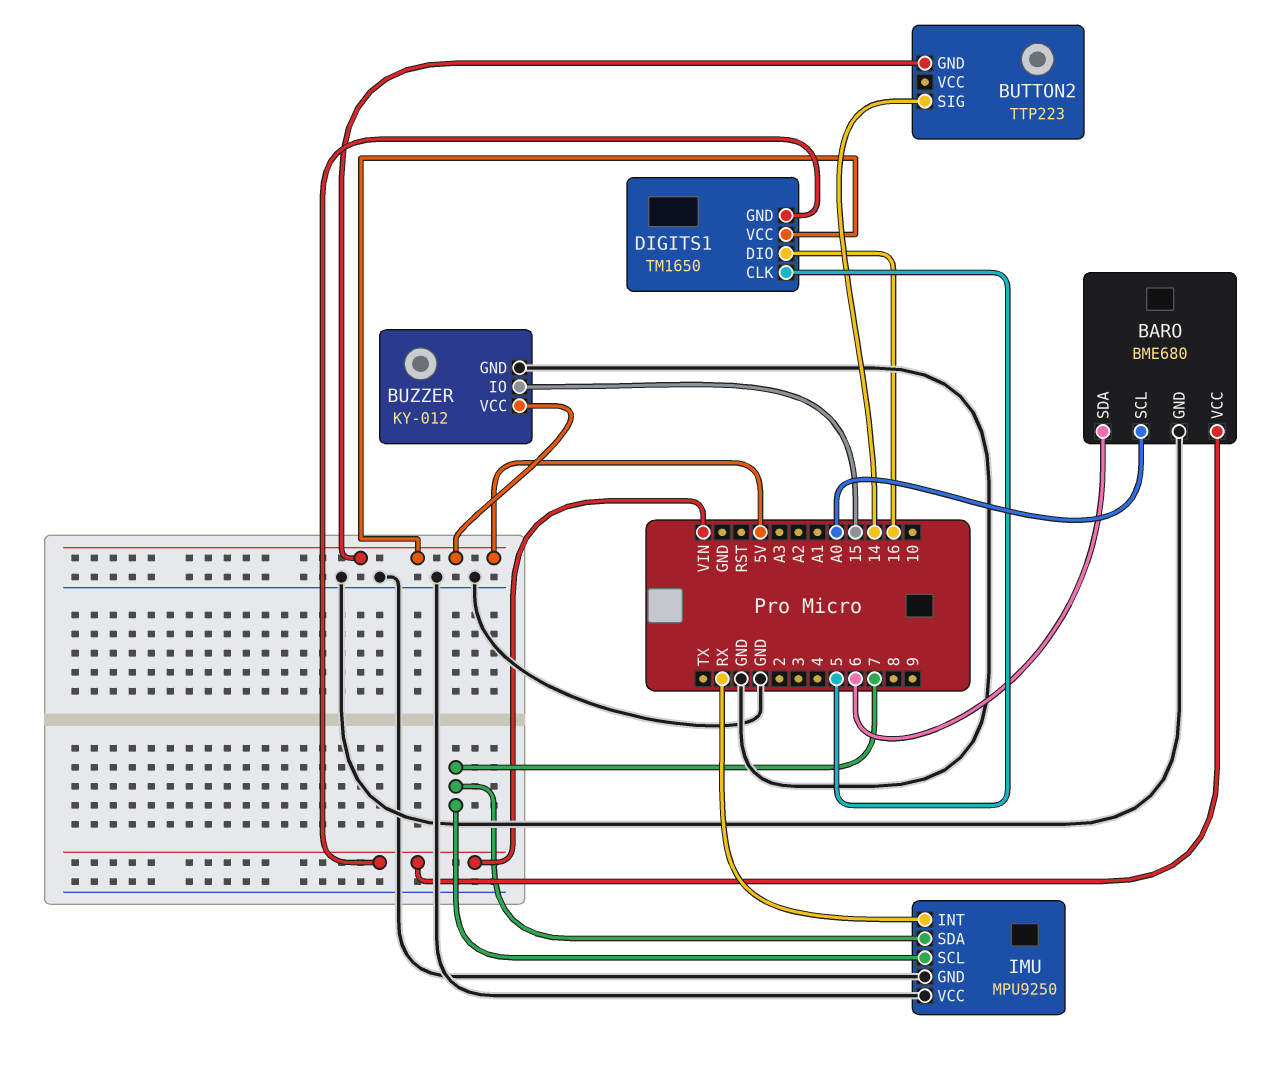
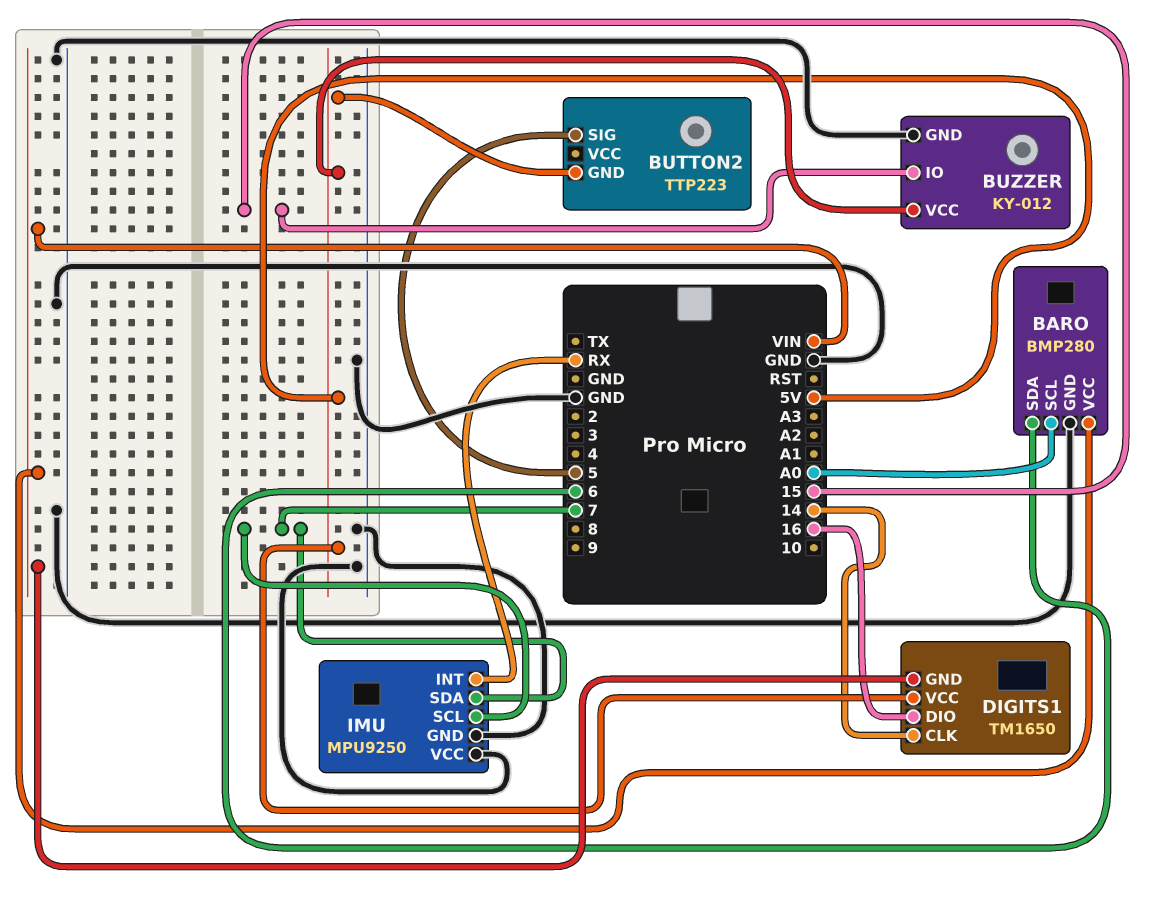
BARO: BME680 -> BMP280
BUTTON2 pin SIG: 14 -> 5
DIGITS1 pin CLK: 5 -> 14

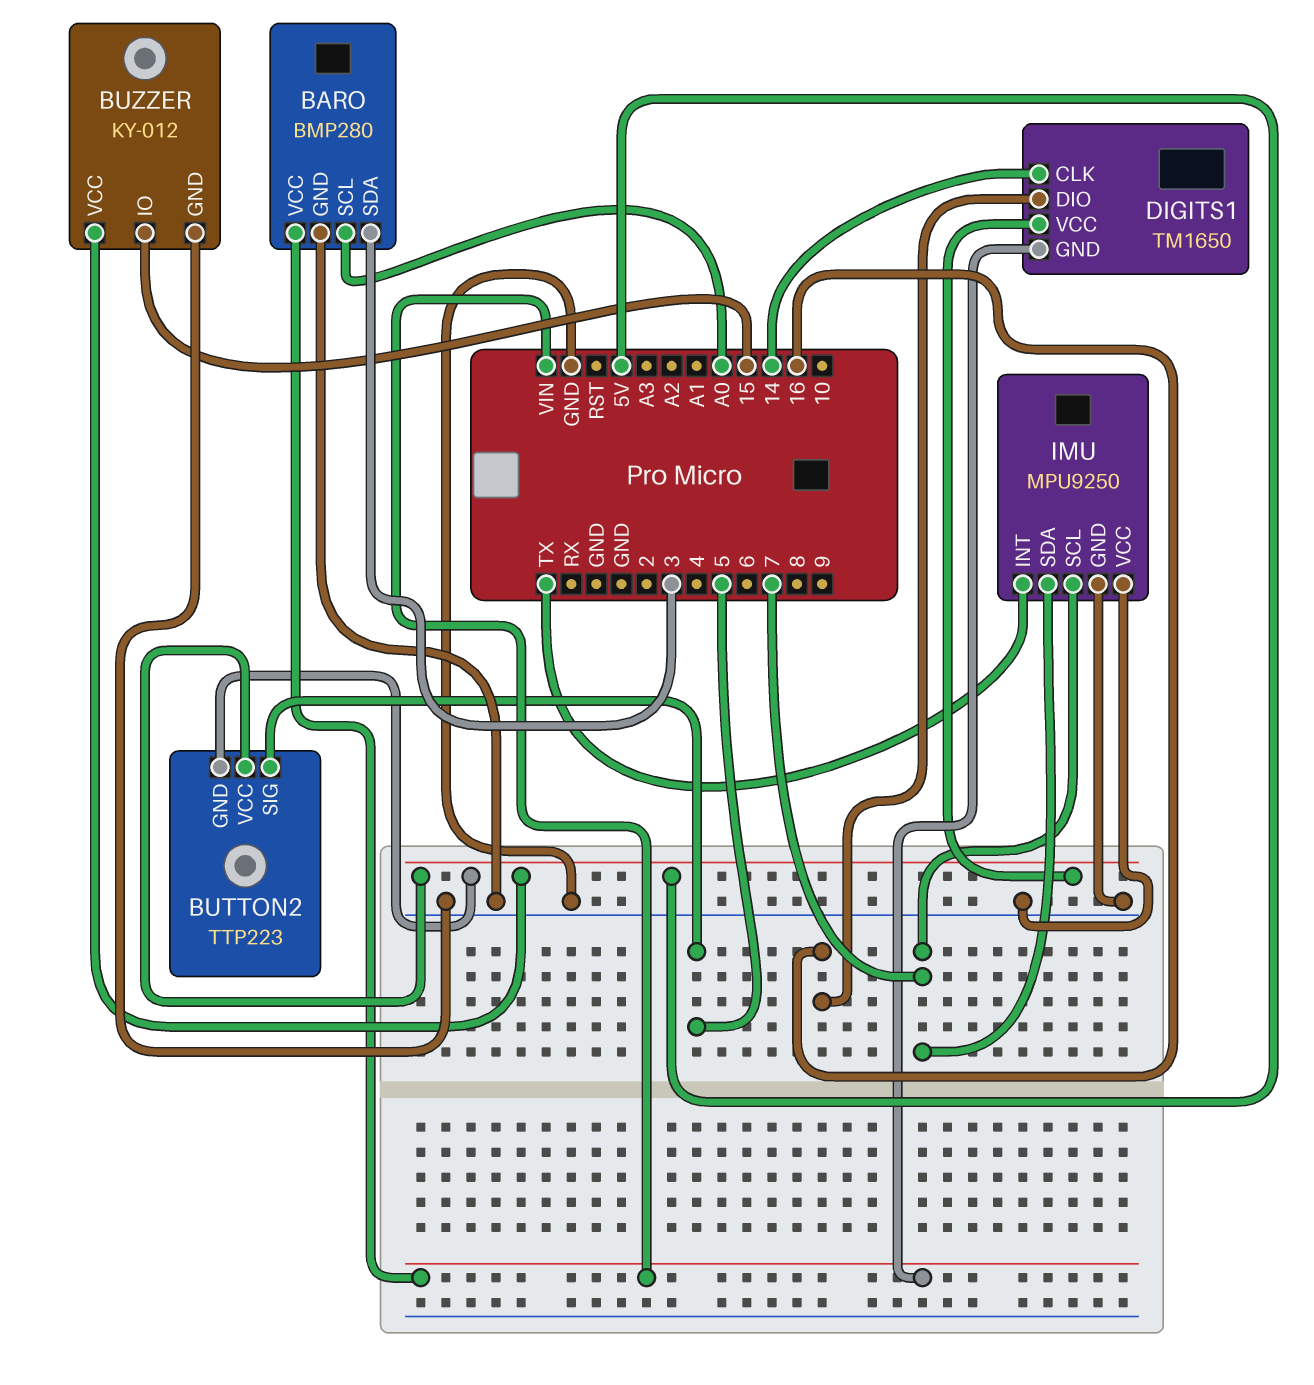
BARO pin SDA: 6 -> 3
BUTTON2 pin VCC: none -> 5V
IMU pin INT: RX -> TX

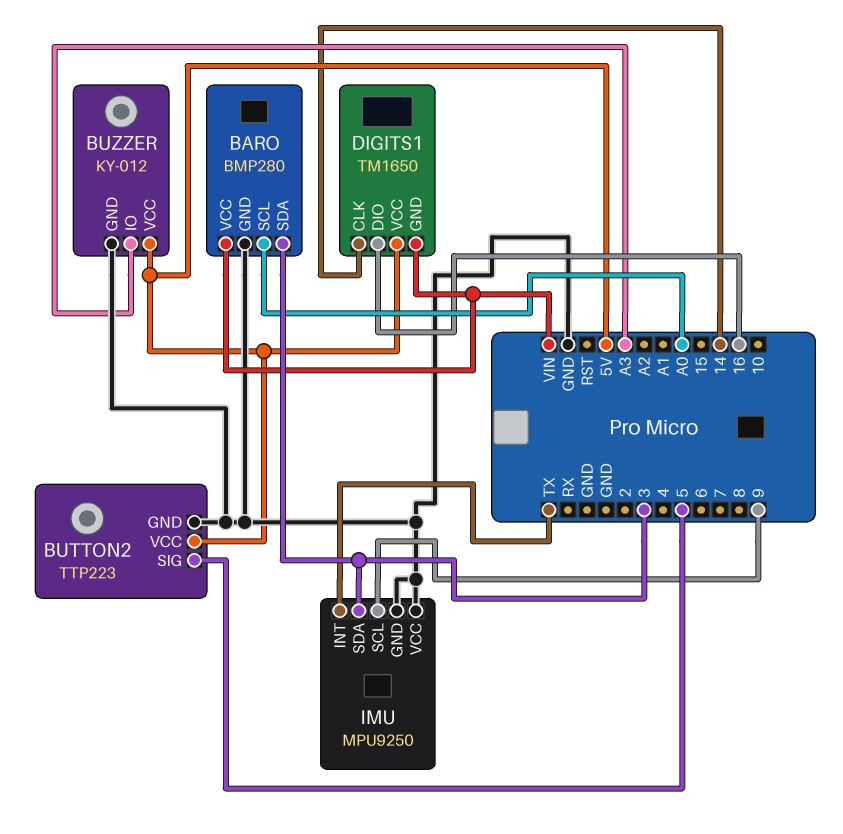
BUTTON2 pin GND: 5V -> GND
BUZZER pin IO: 15 -> A3
IMU pin SCL: 7 -> 9
IMU pin SDA: 7 -> 3

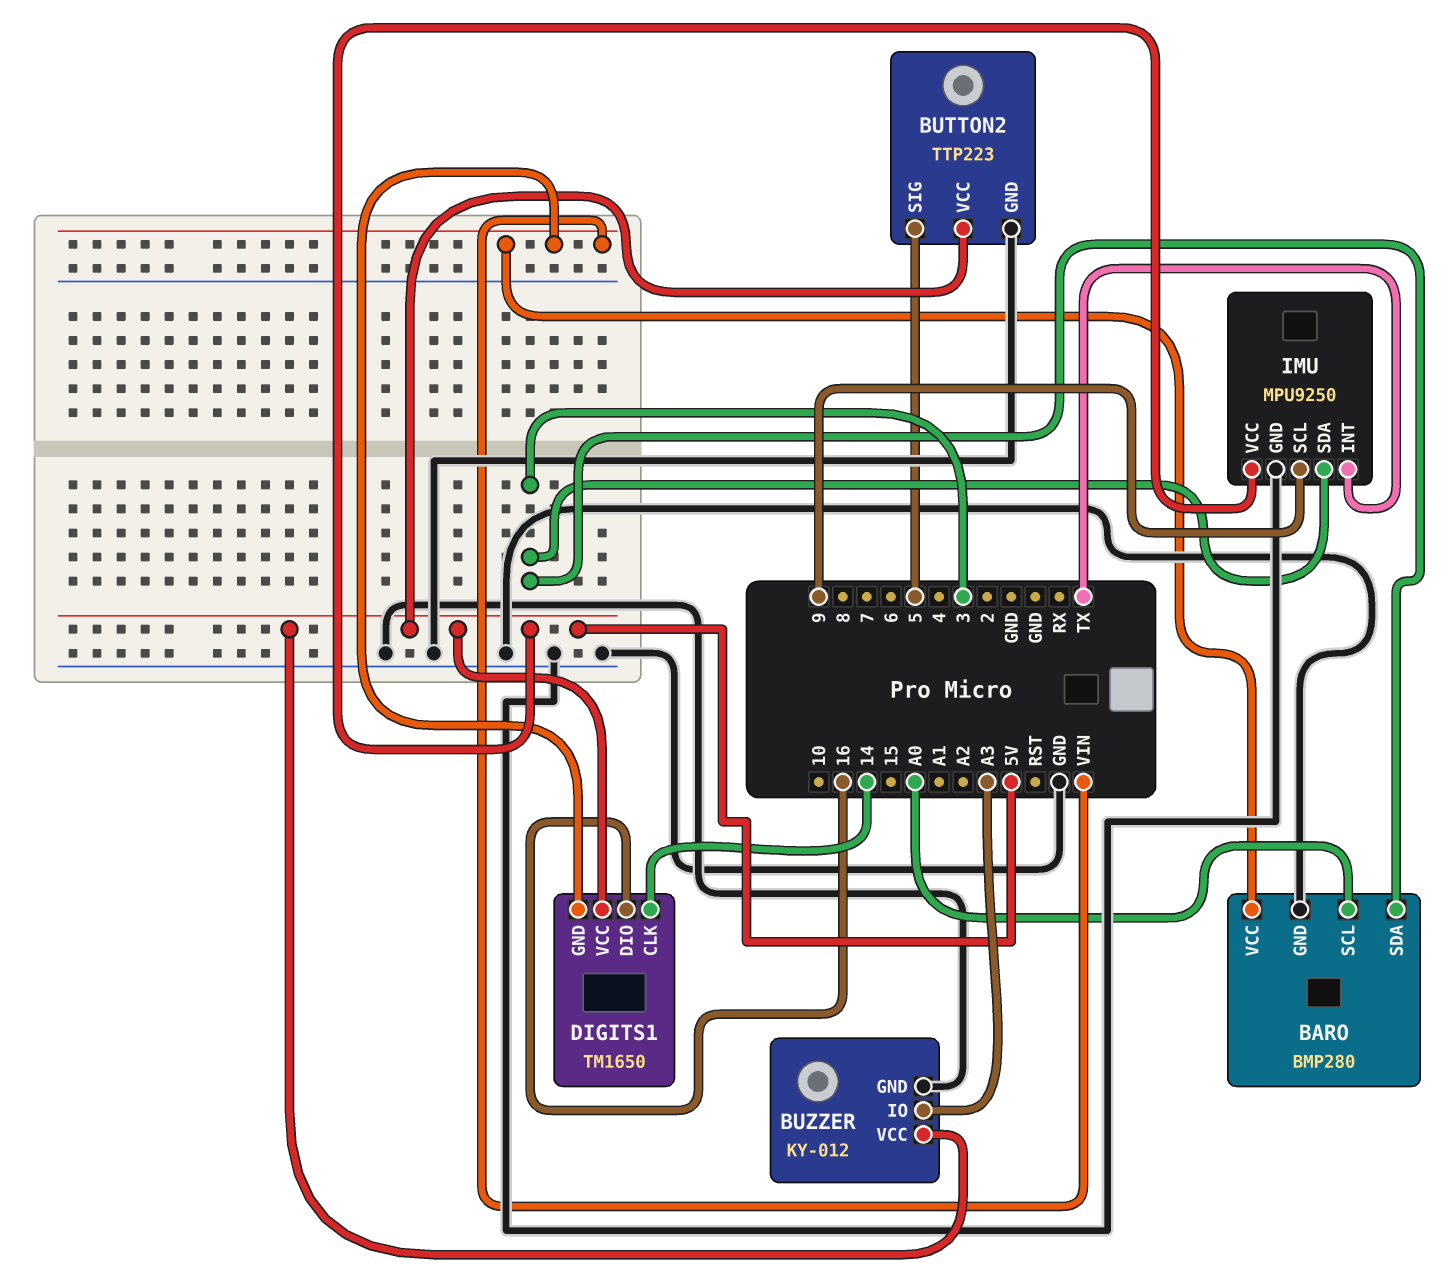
IMU pin VCC: GND -> 5V

